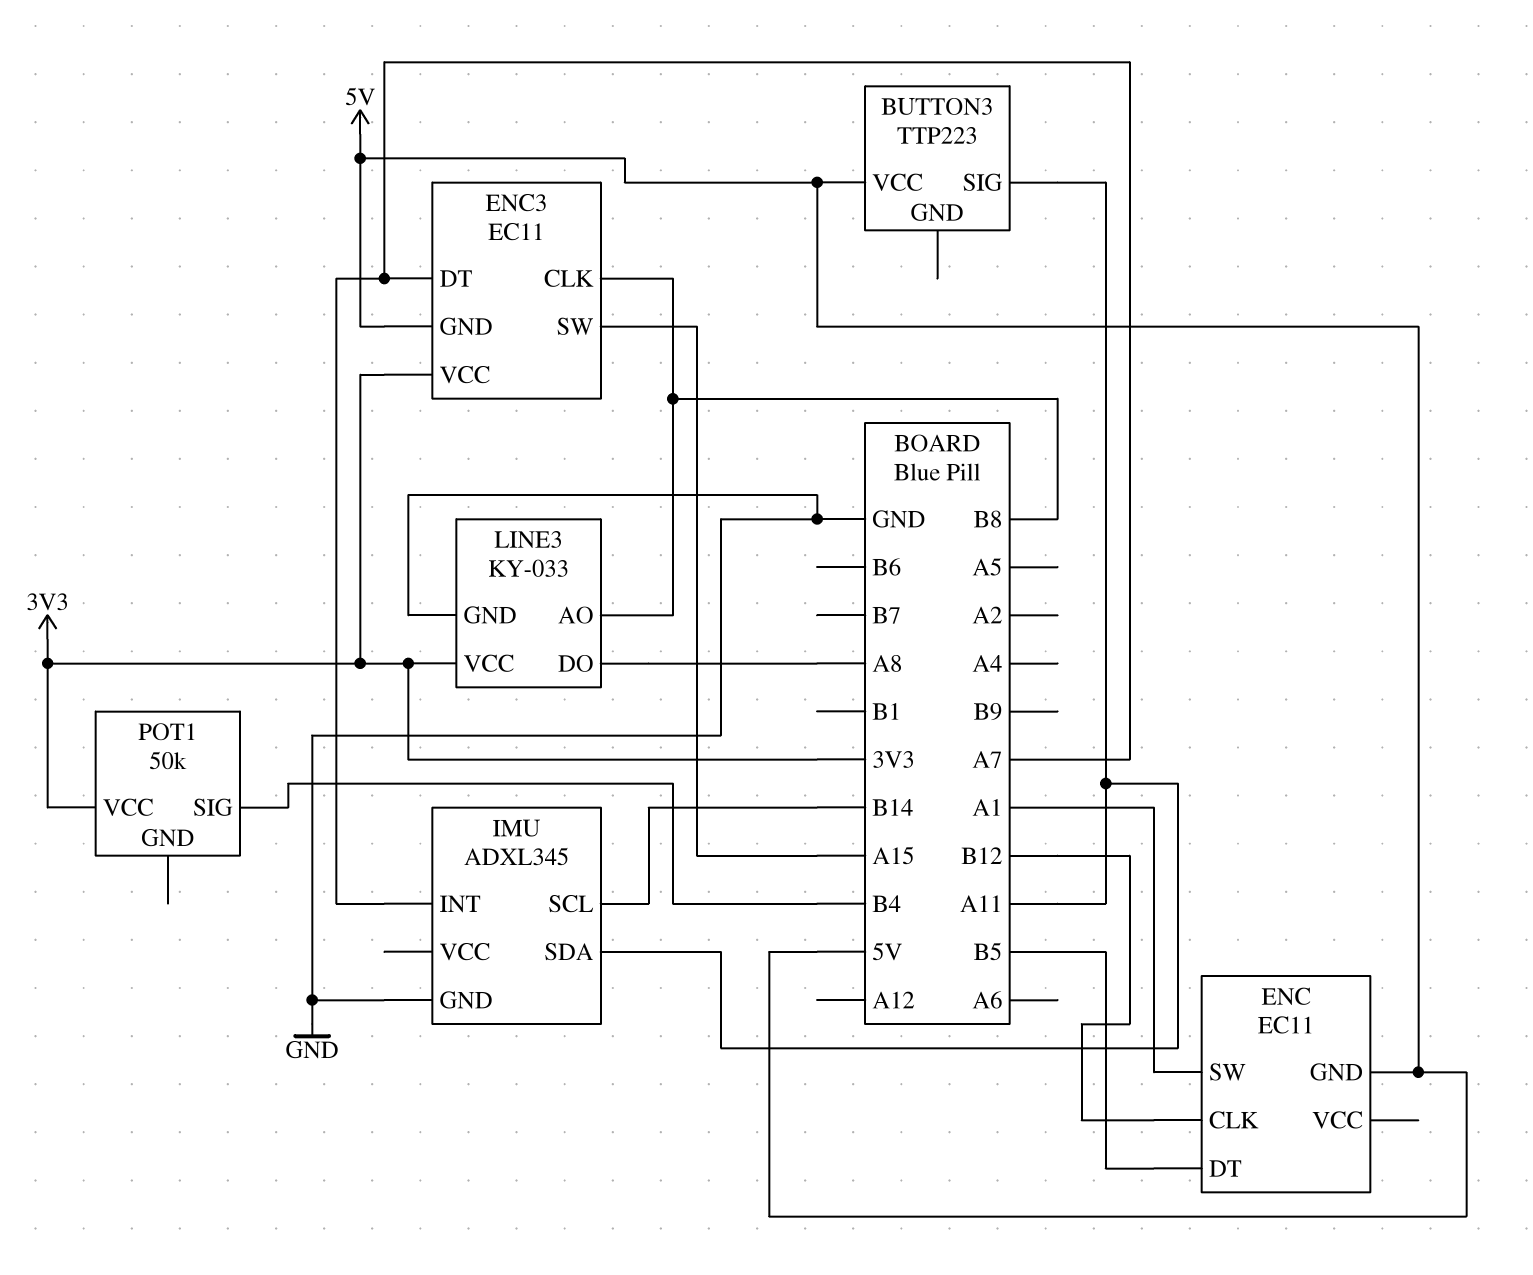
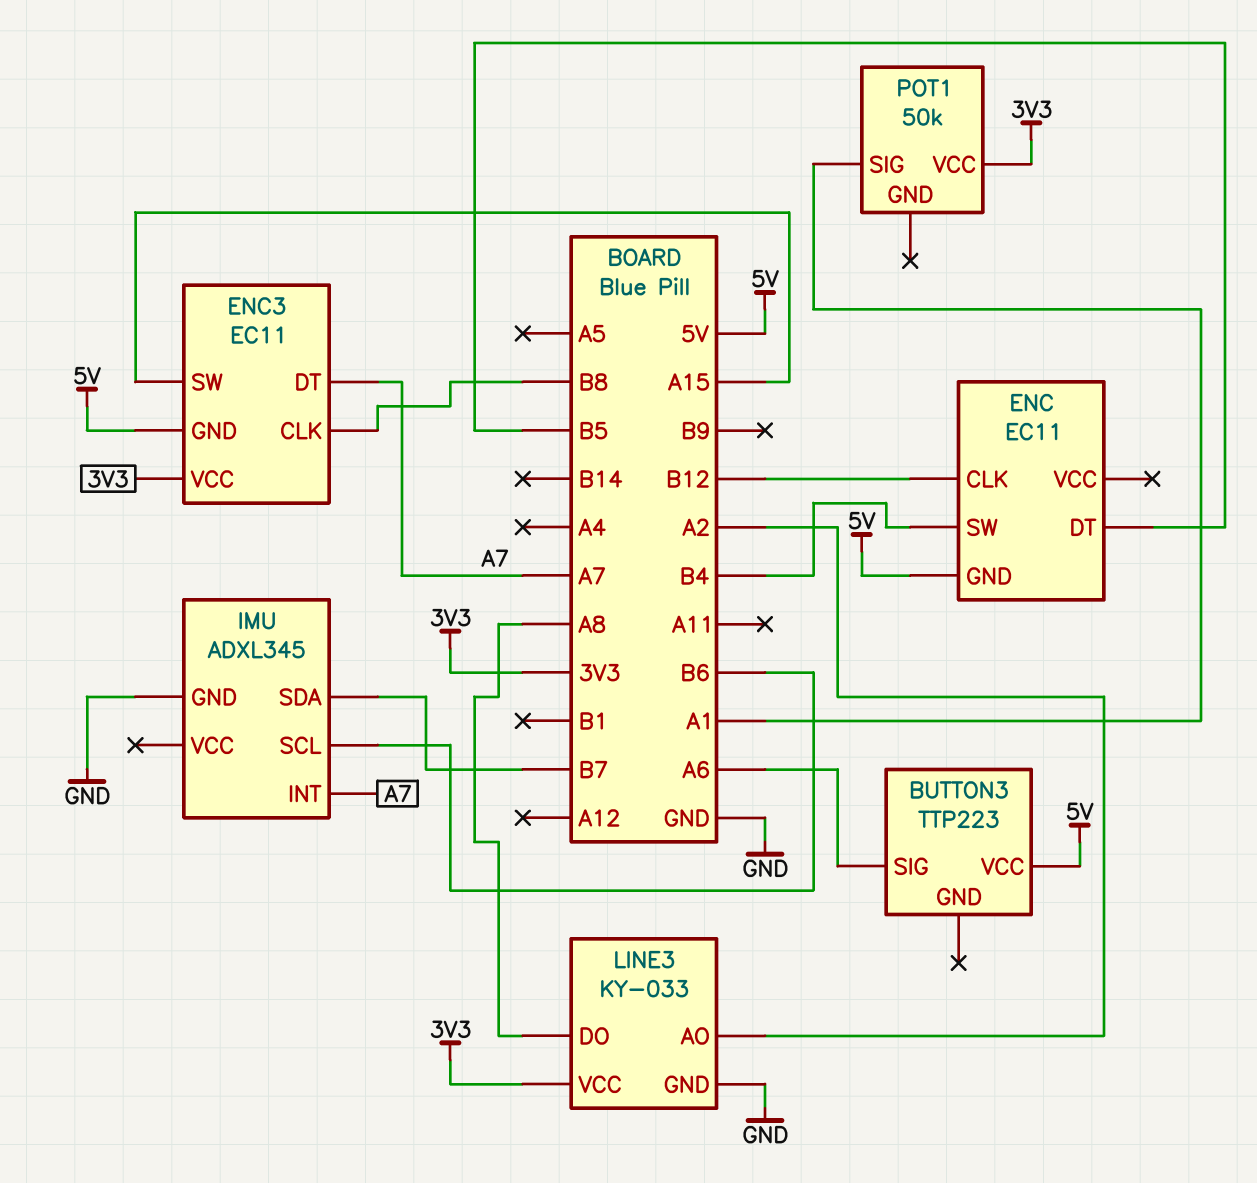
BUTTON3 pin SIG: A11 -> A6
ENC pin SW: A1 -> B4
IMU pin SCL: B14 -> B6
IMU pin SDA: A11 -> B7
LINE3 pin AO: B8 -> A2
POT1 pin SIG: B4 -> A1

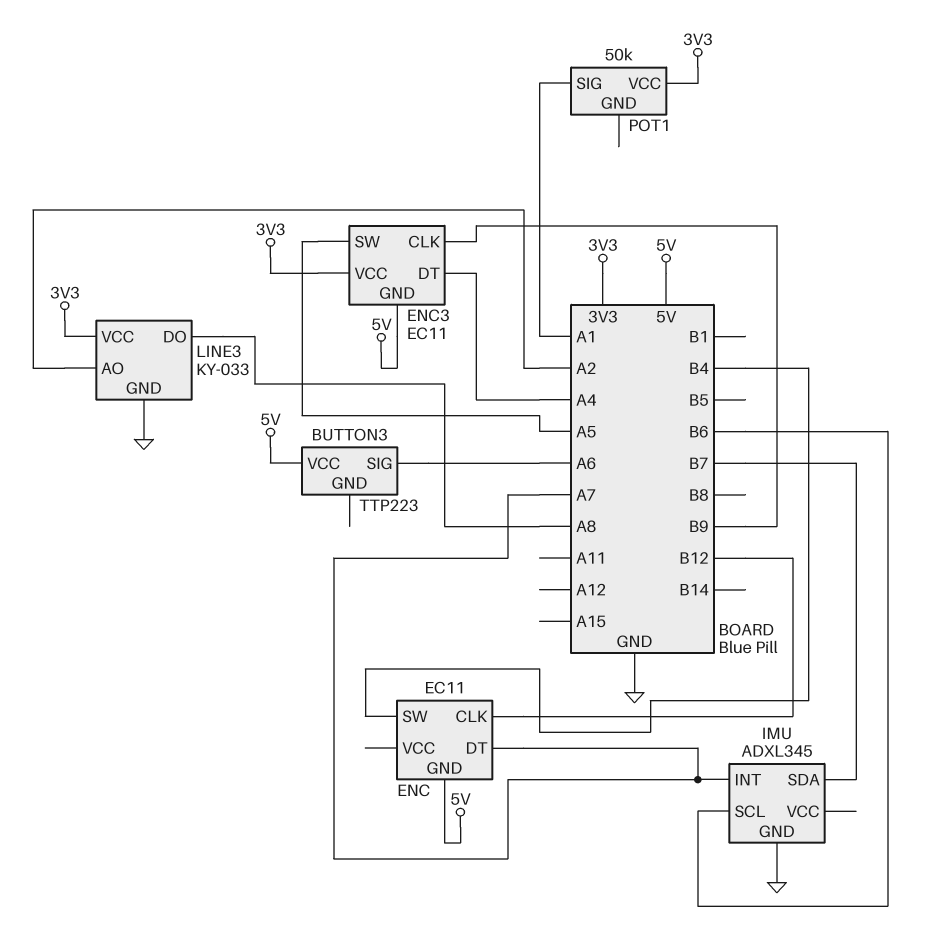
ENC pin DT: B5 -> A7
ENC3 pin CLK: B8 -> B9
ENC3 pin DT: A7 -> A4
ENC3 pin SW: A15 -> A5

